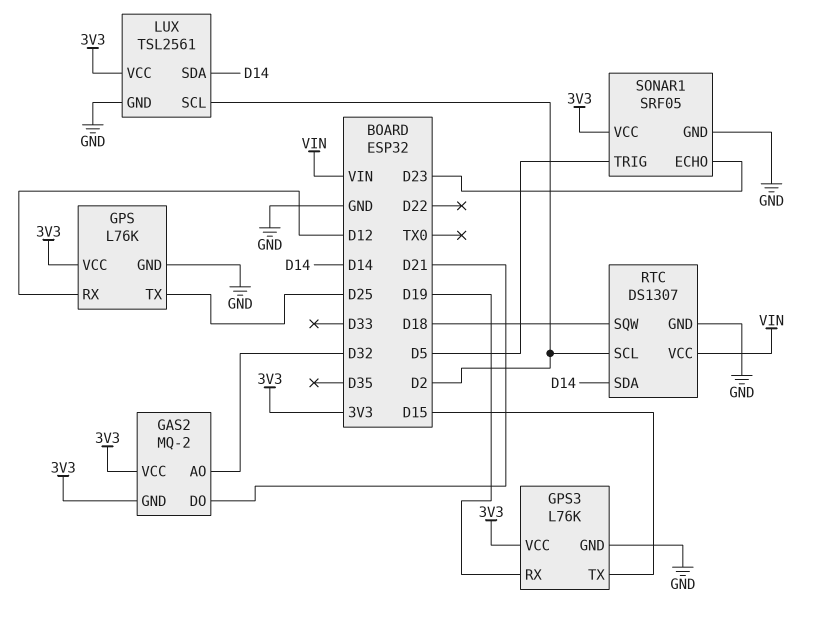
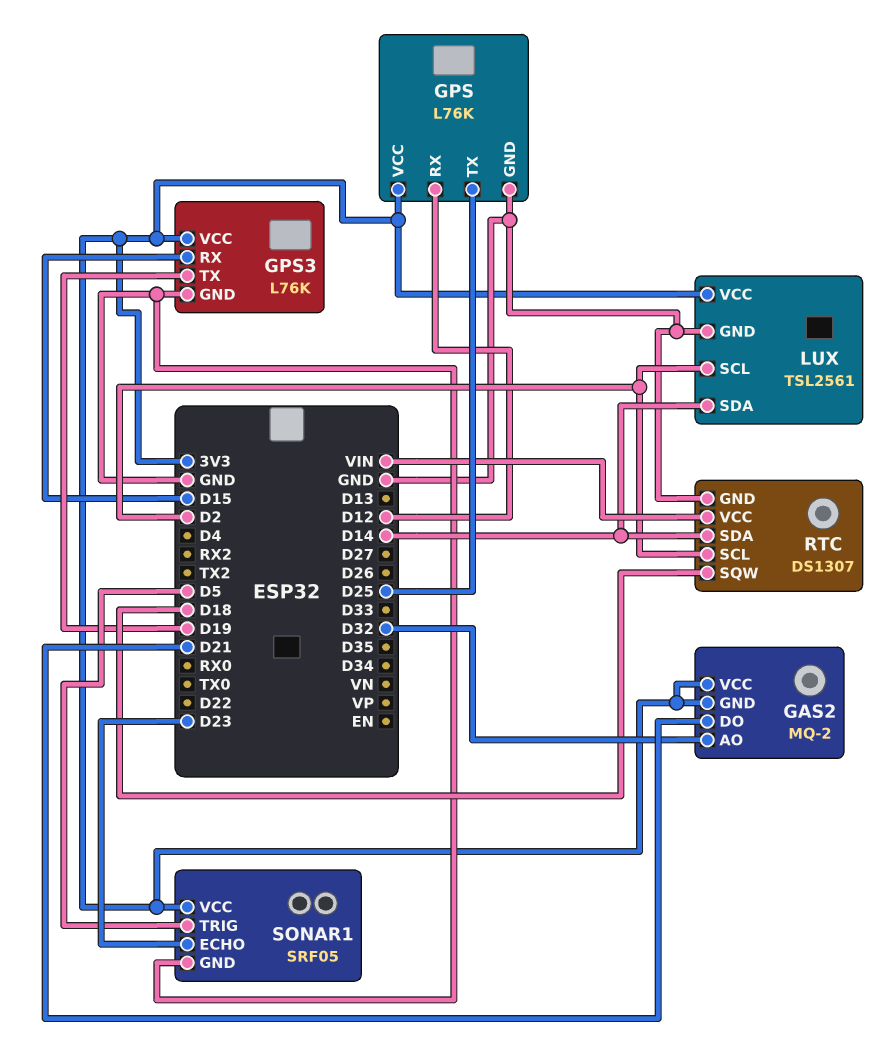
GPS3 pin RX: D19 -> D15
GPS3 pin TX: D15 -> D19

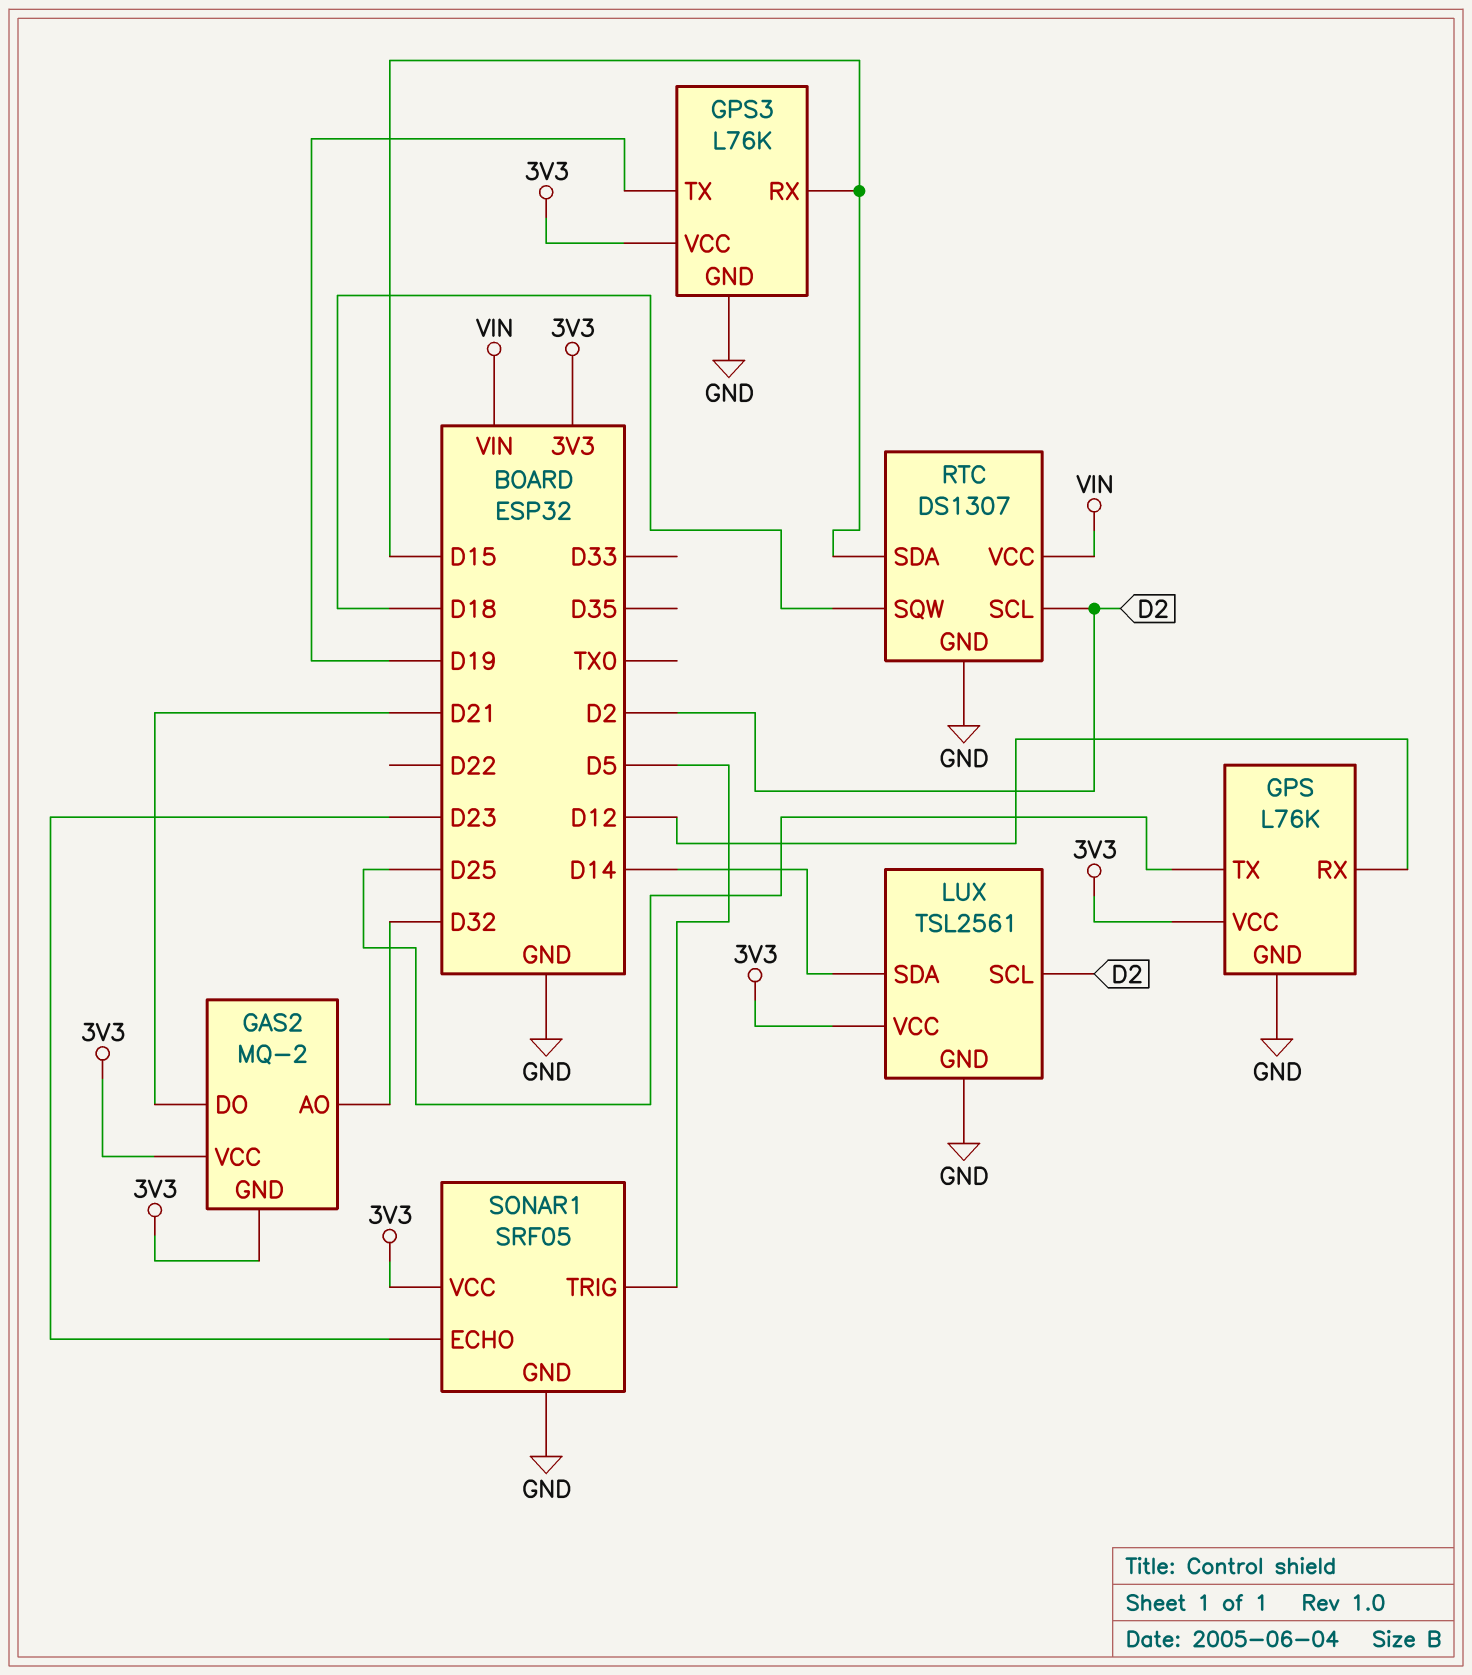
RTC pin SDA: D14 -> D15

